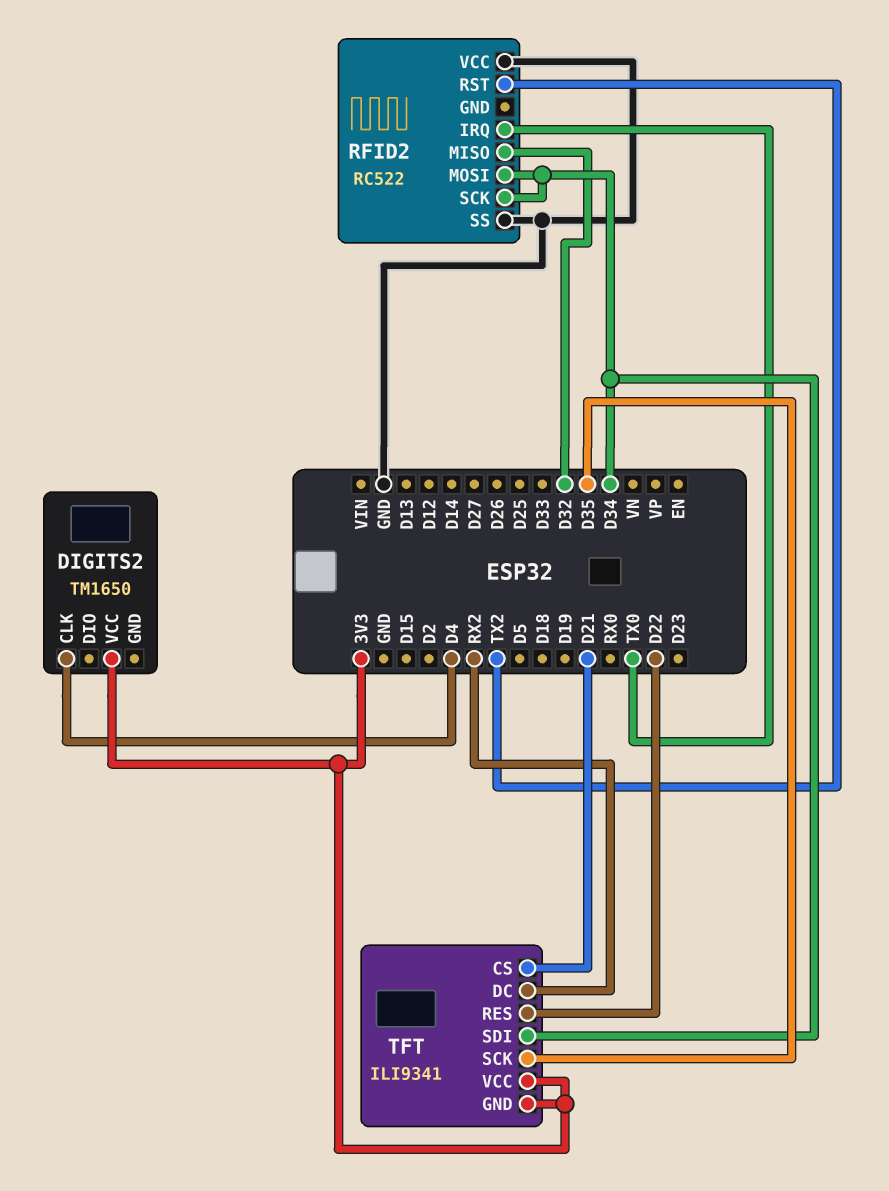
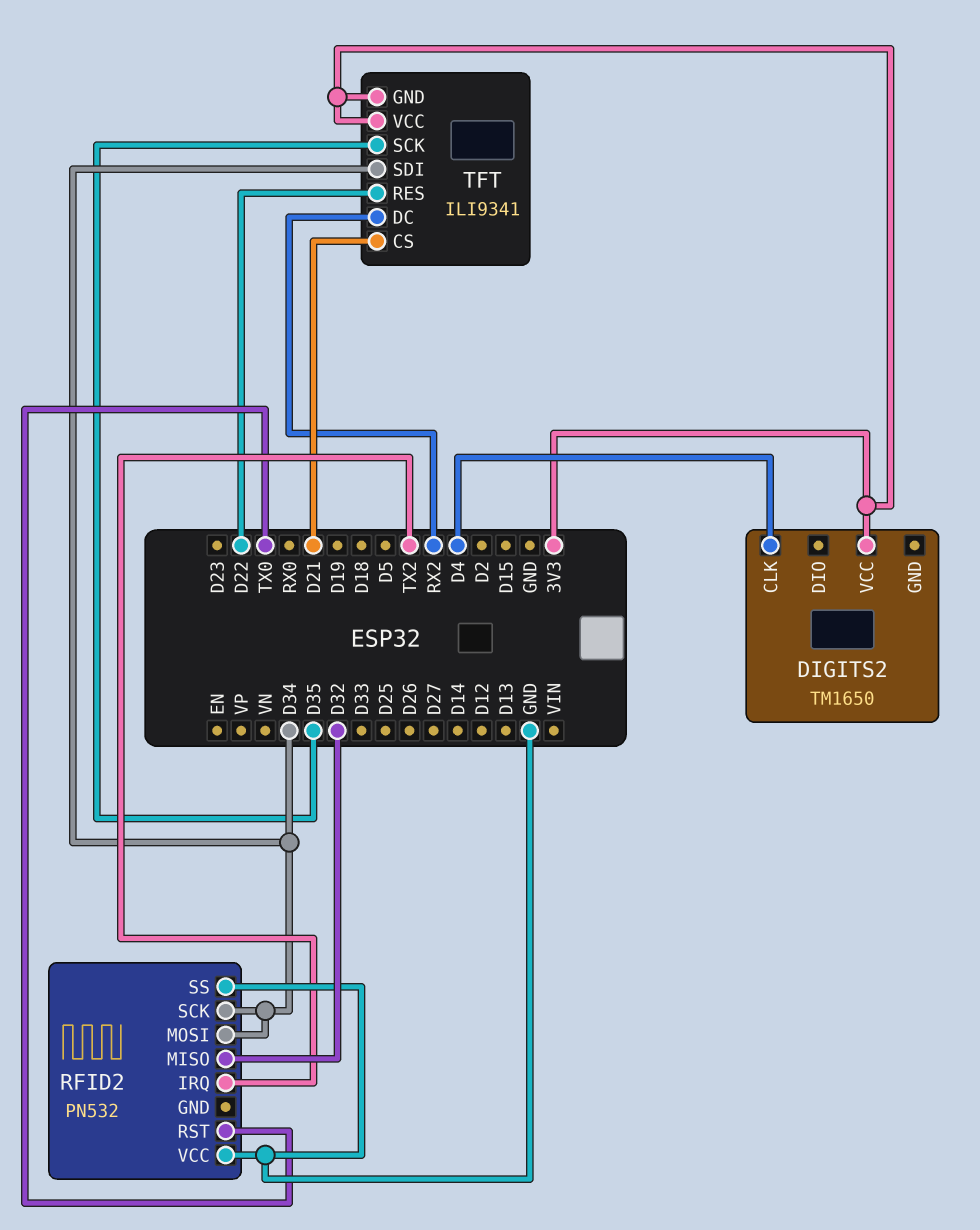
RFID2: RC522 -> PN532
RFID2 pin IRQ: TX0 -> TX2
RFID2 pin RST: TX2 -> TX0

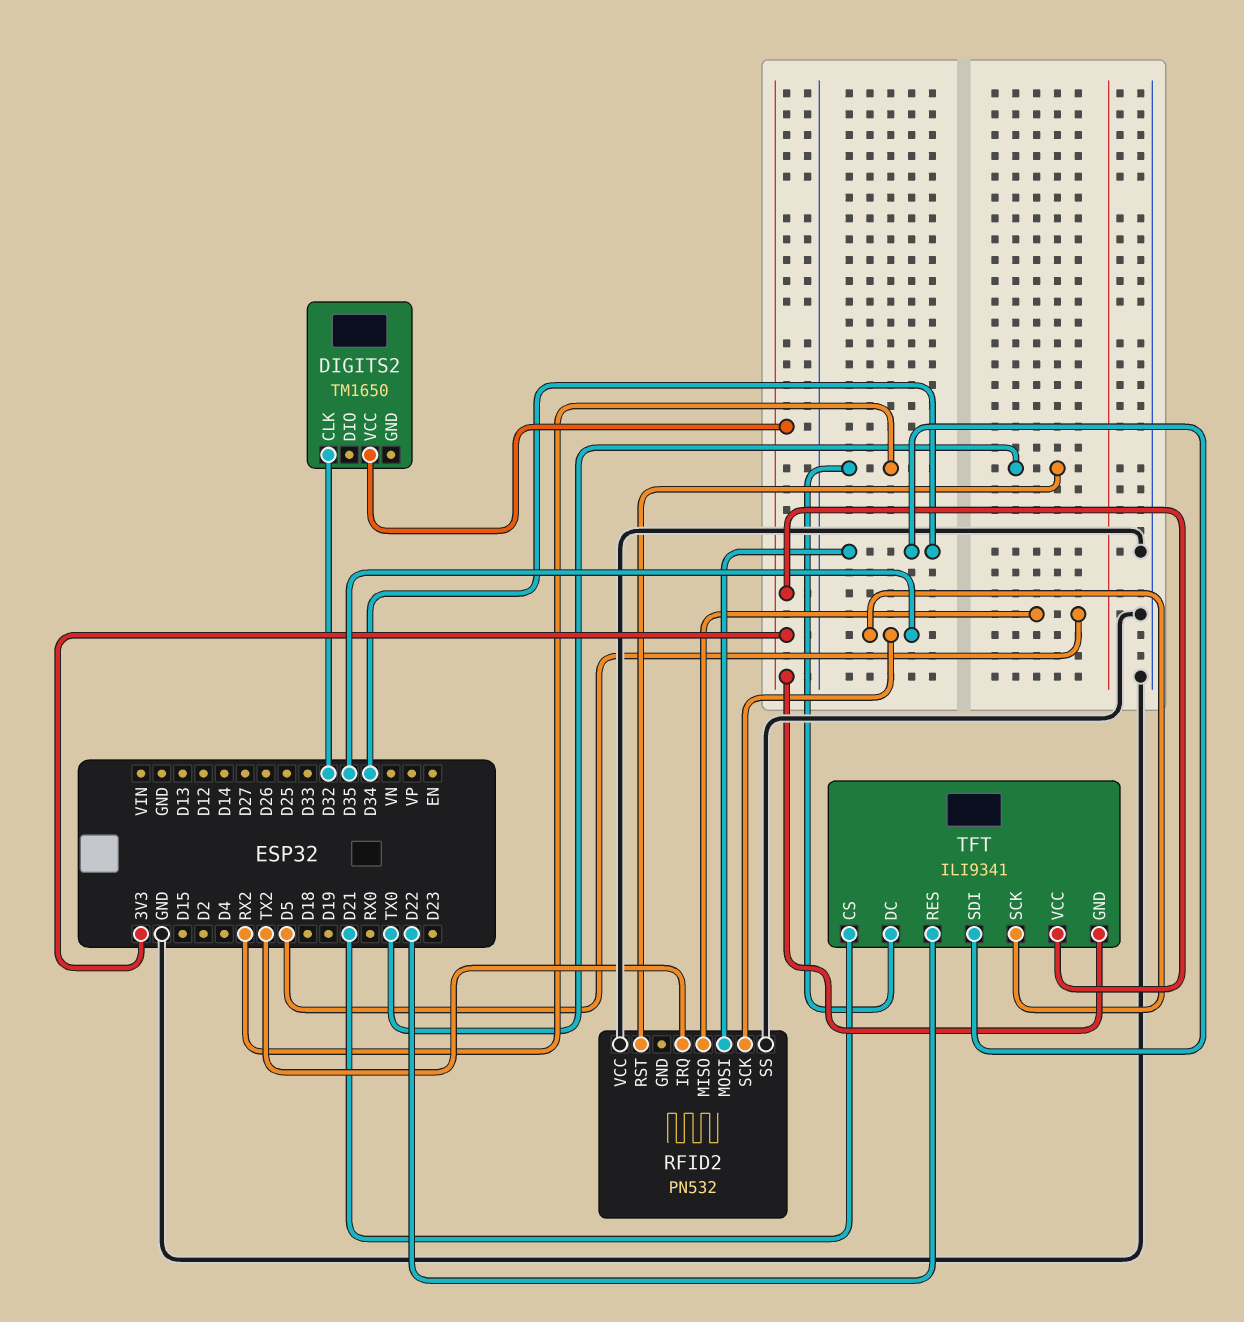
DIGITS2 pin CLK: D4 -> D32
RFID2 pin MISO: D32 -> D5
RFID2 pin SCK: D34 -> D35

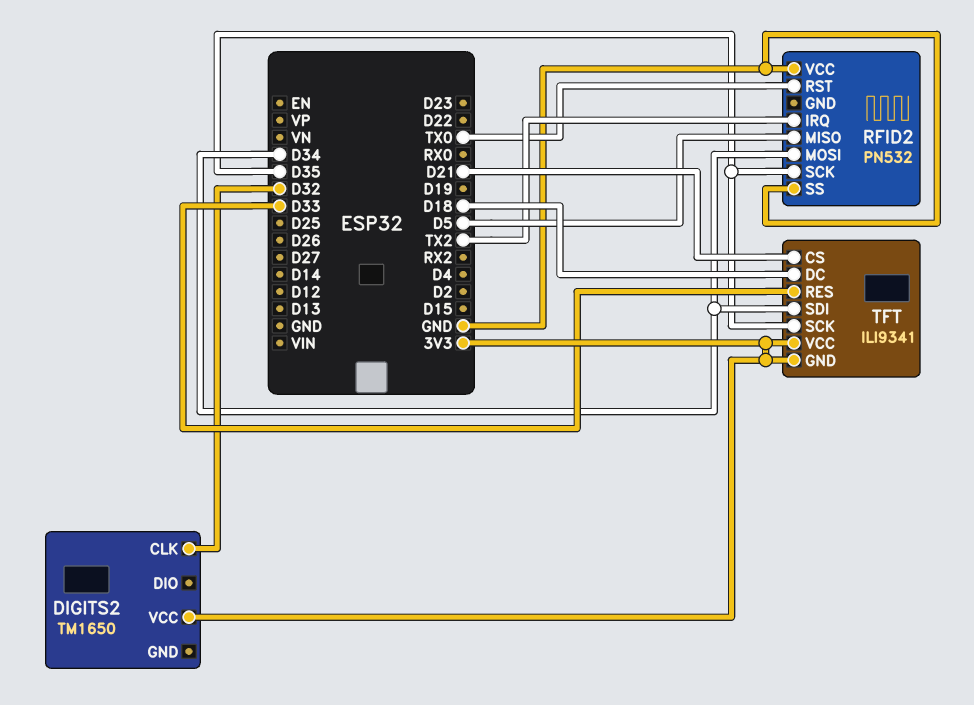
TFT pin DC: RX2 -> D18
TFT pin RES: D22 -> D33

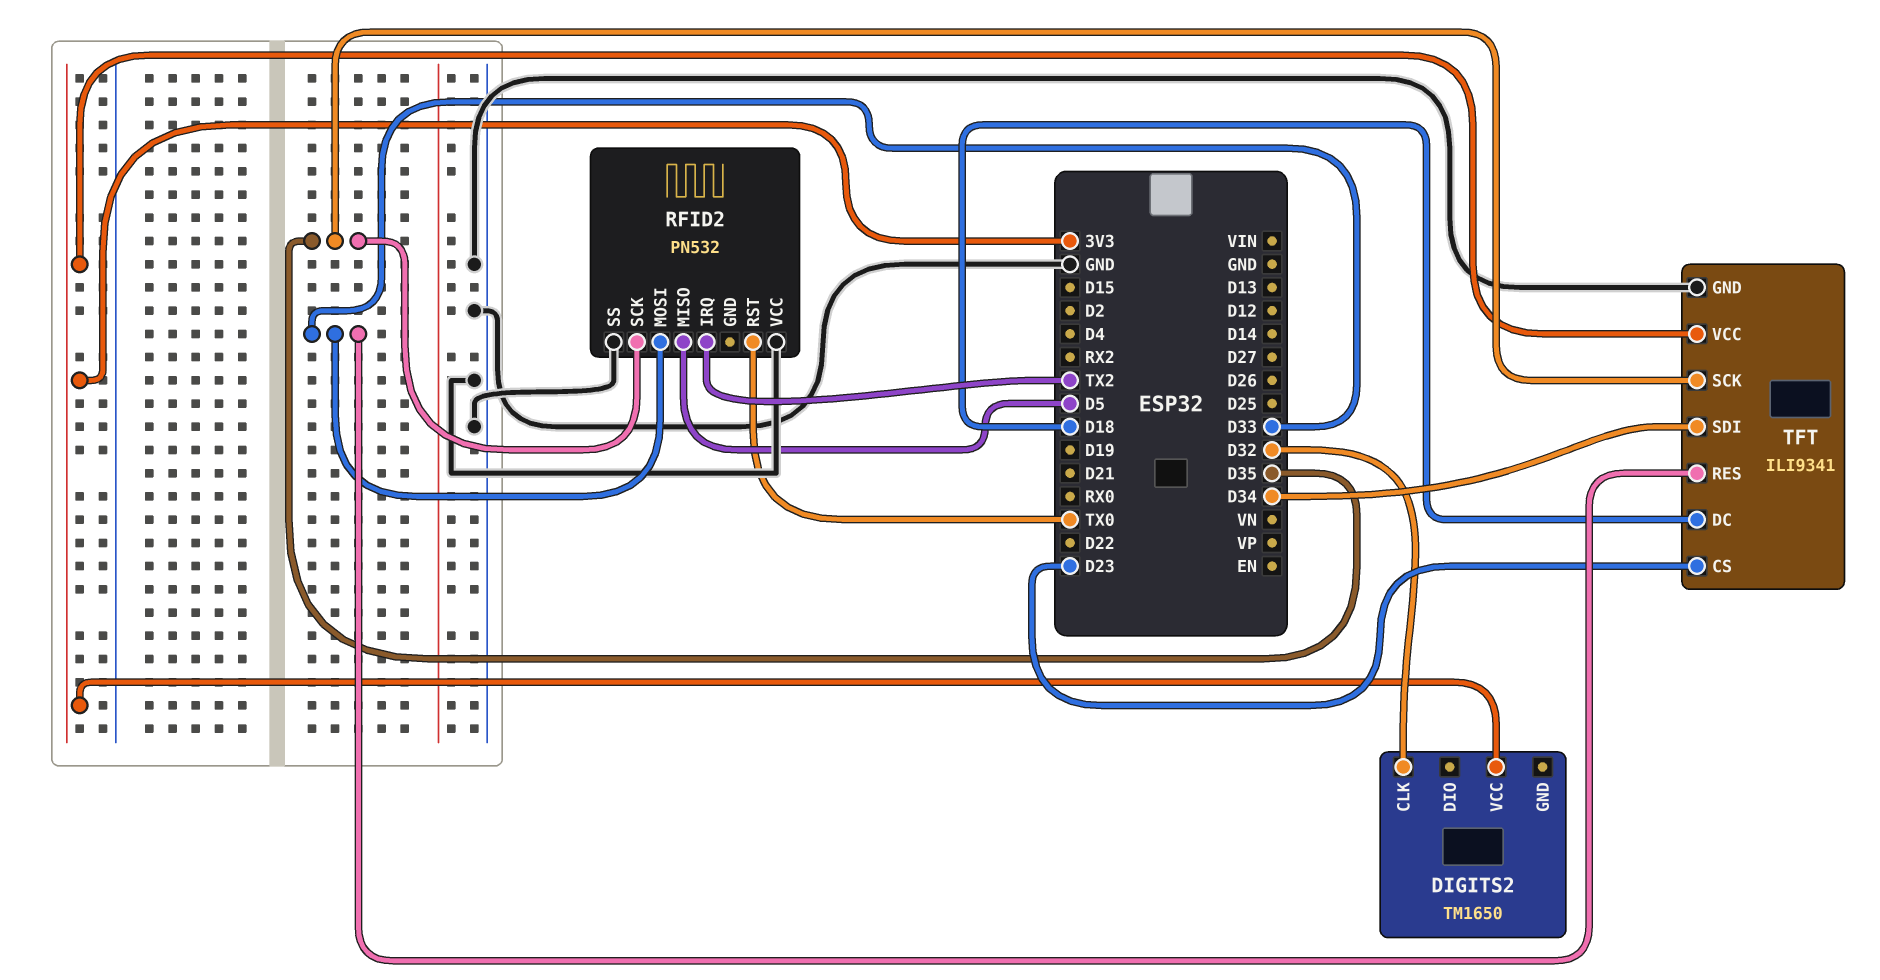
RFID2 pin MOSI: D34 -> D33
TFT pin CS: D21 -> D23
TFT pin GND: 3V3 -> GND

